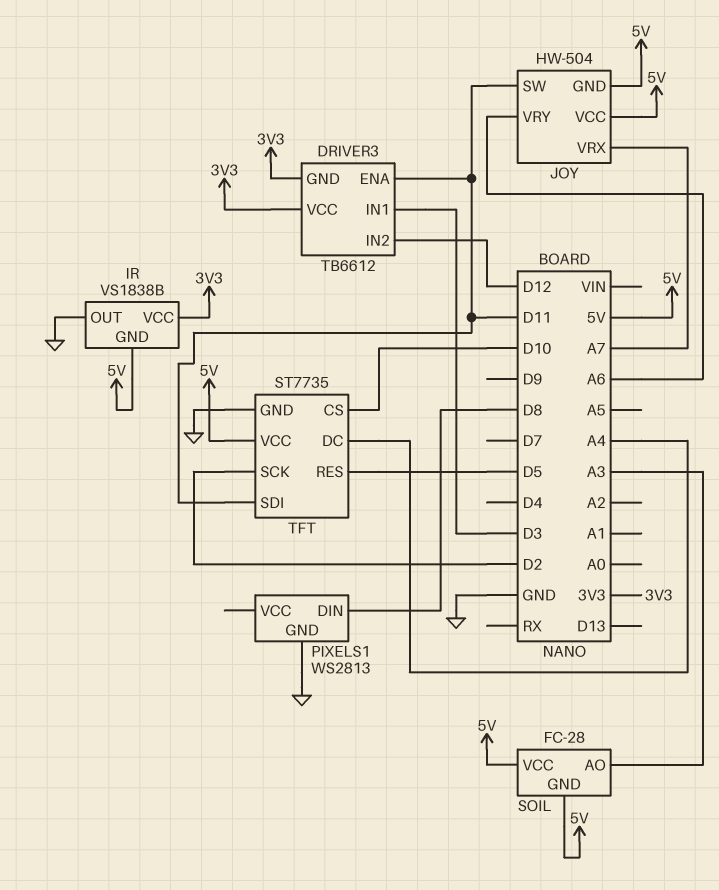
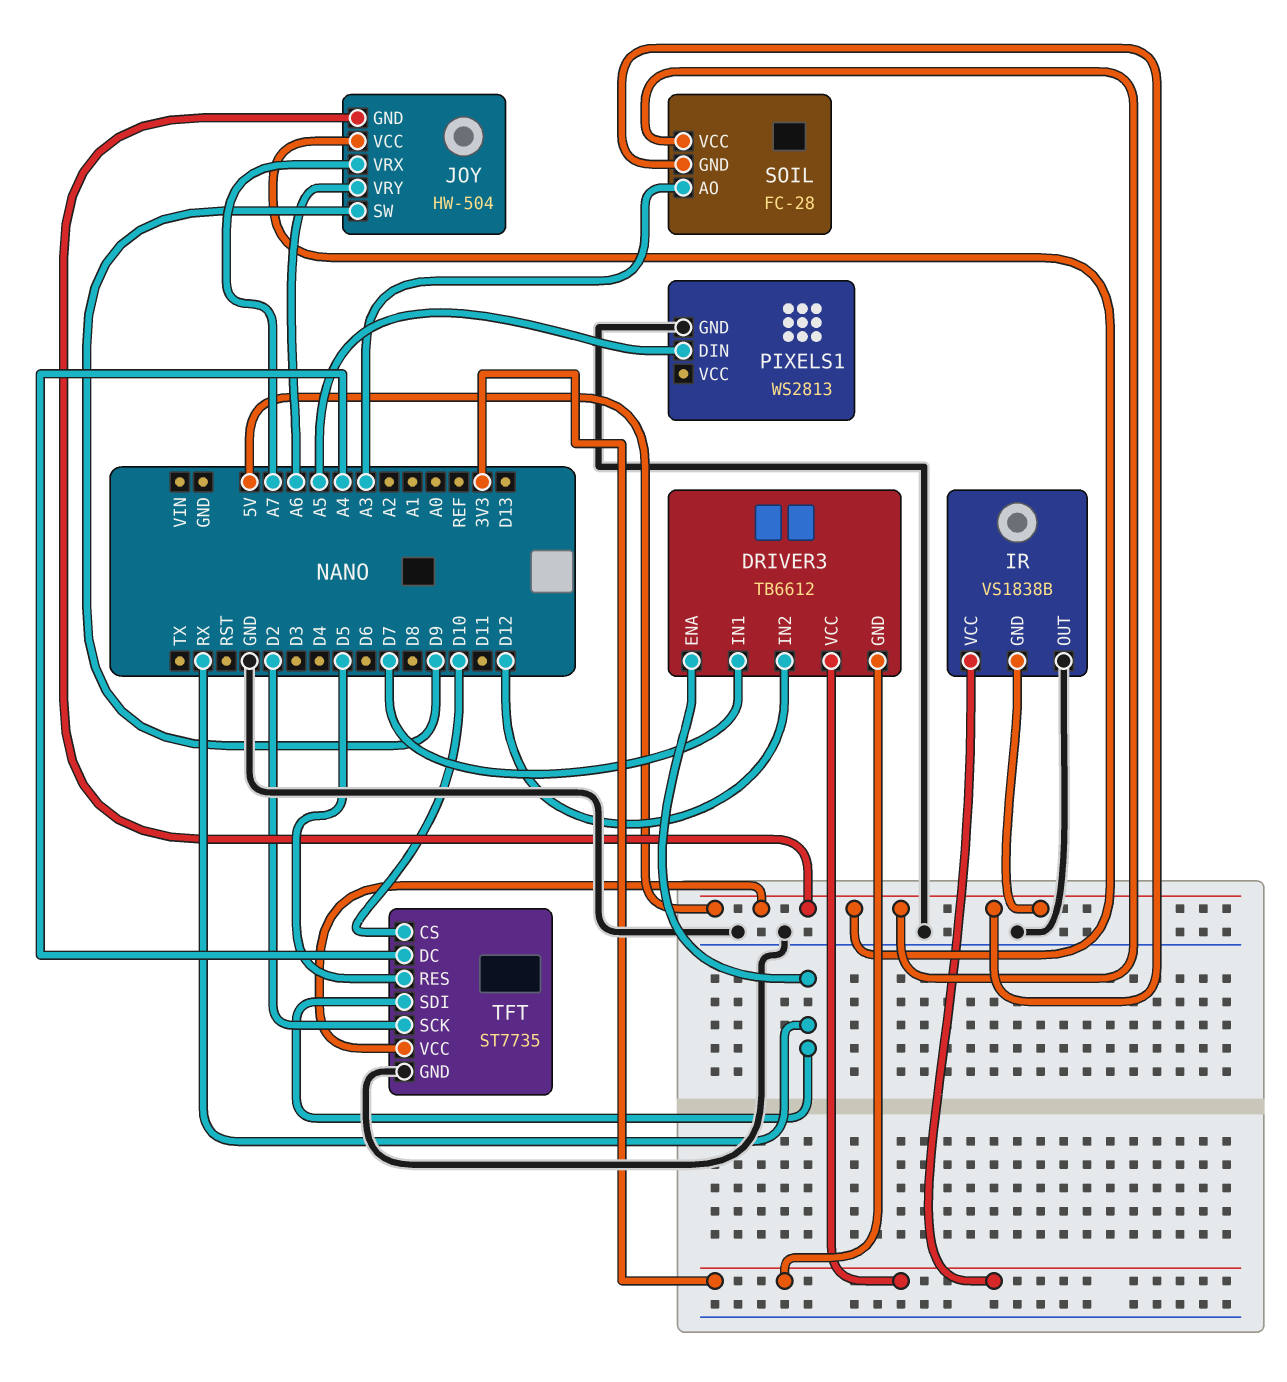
DRIVER3 pin ENA: D11 -> RX
DRIVER3 pin IN1: D3 -> D7
JOY pin SW: D11 -> D9
PIXELS1 pin DIN: D8 -> A5
TFT pin SDI: D11 -> RX

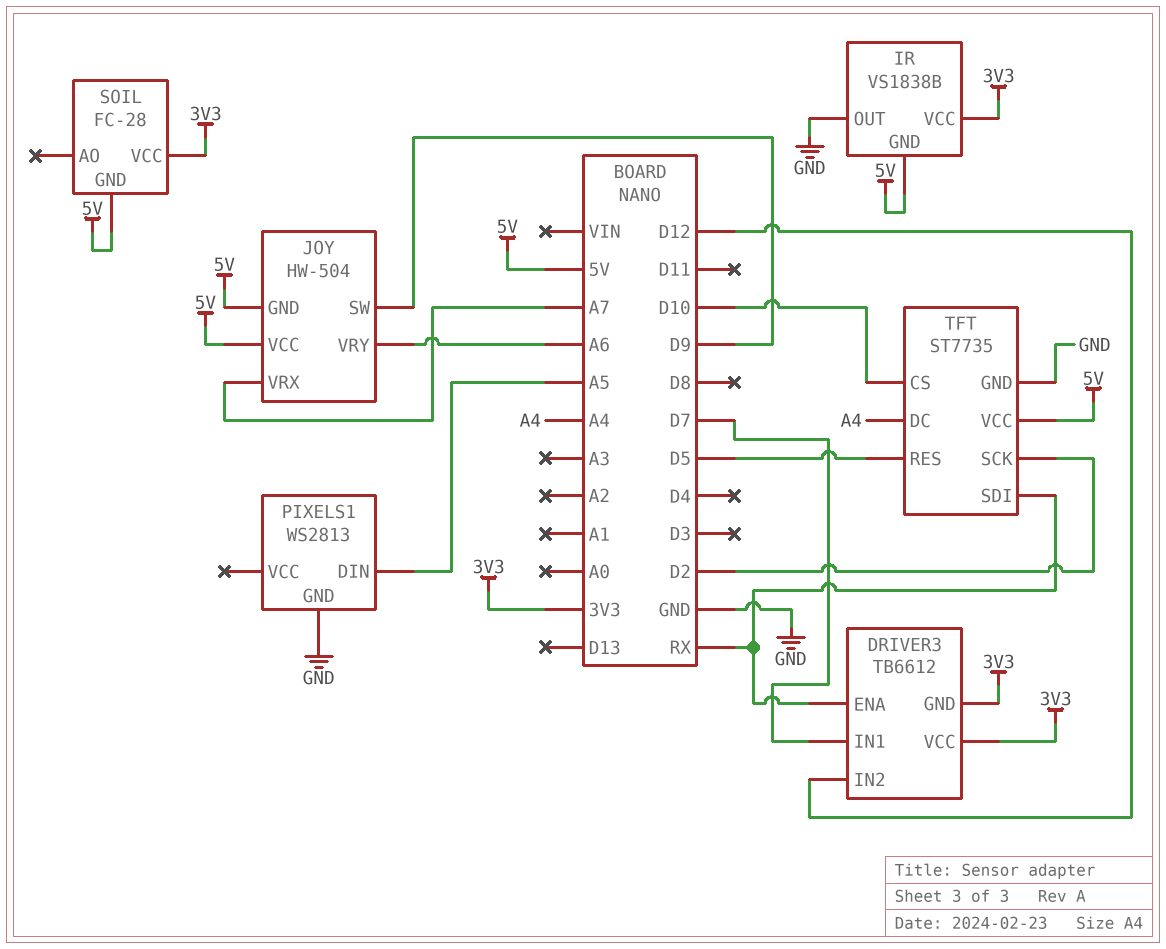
SOIL pin AO: A3 -> none
SOIL pin VCC: 5V -> 3V3

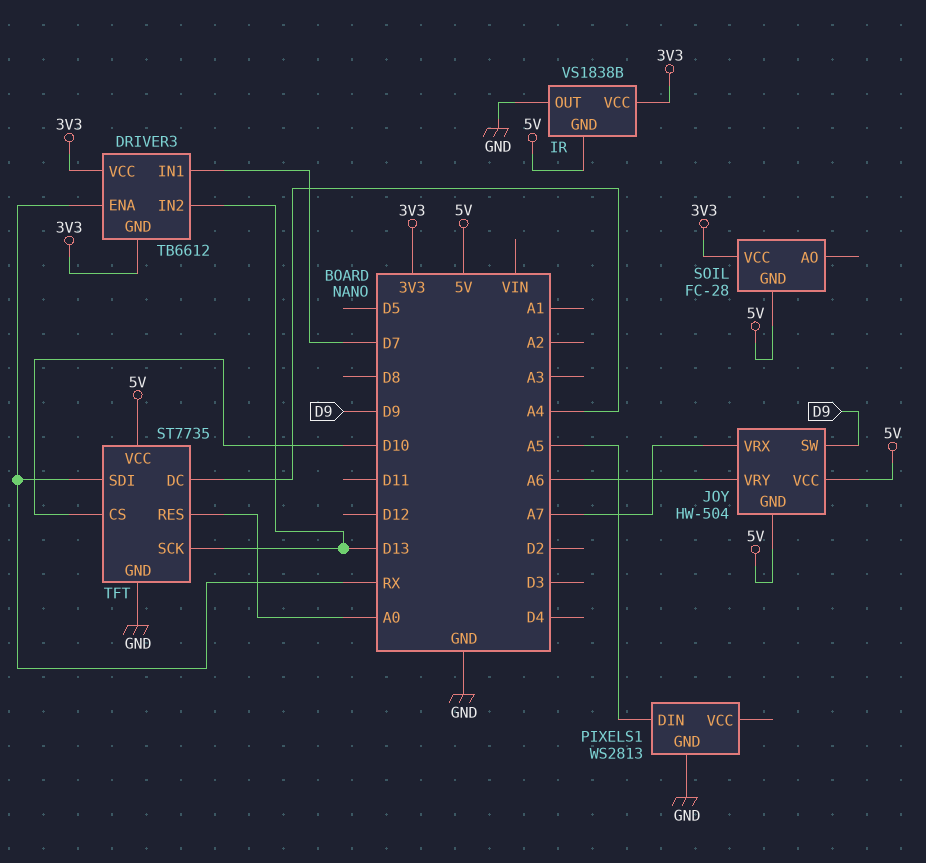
DRIVER3 pin IN2: D12 -> D13
TFT pin RES: D5 -> A0
TFT pin SCK: D2 -> D13

